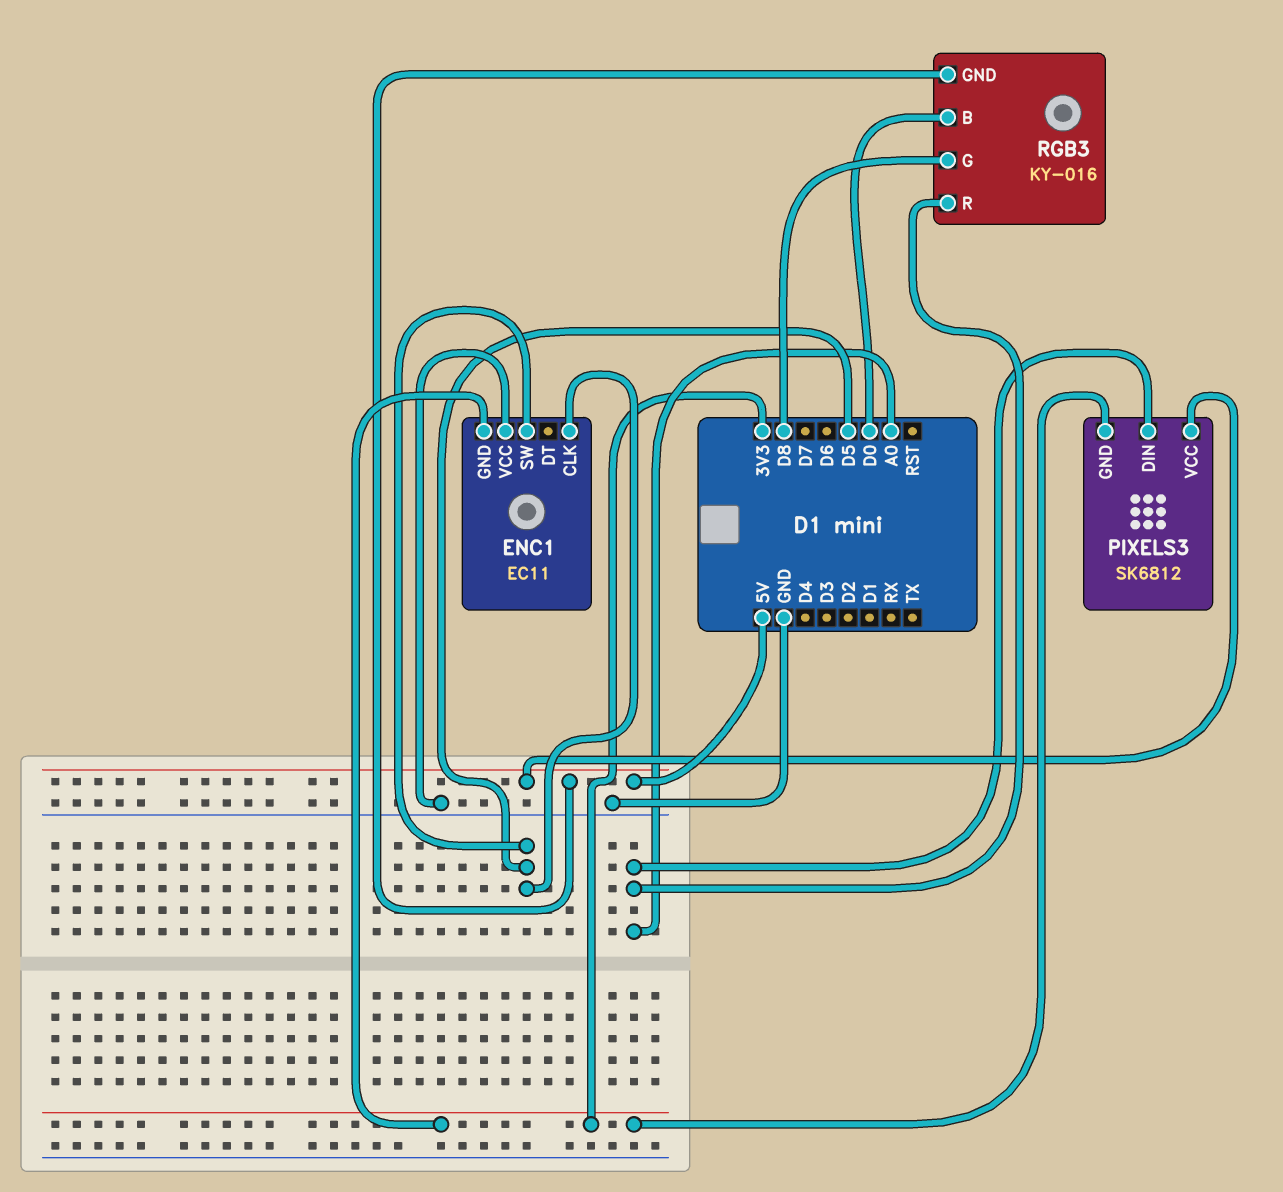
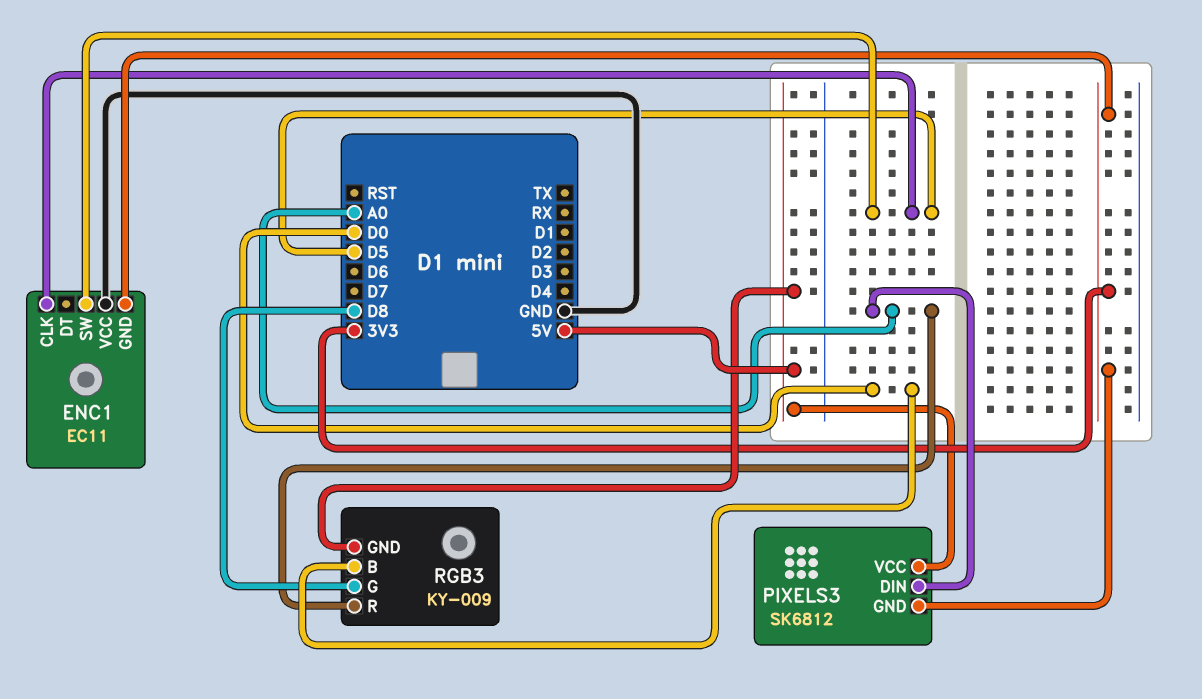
RGB3: KY-016 -> KY-009

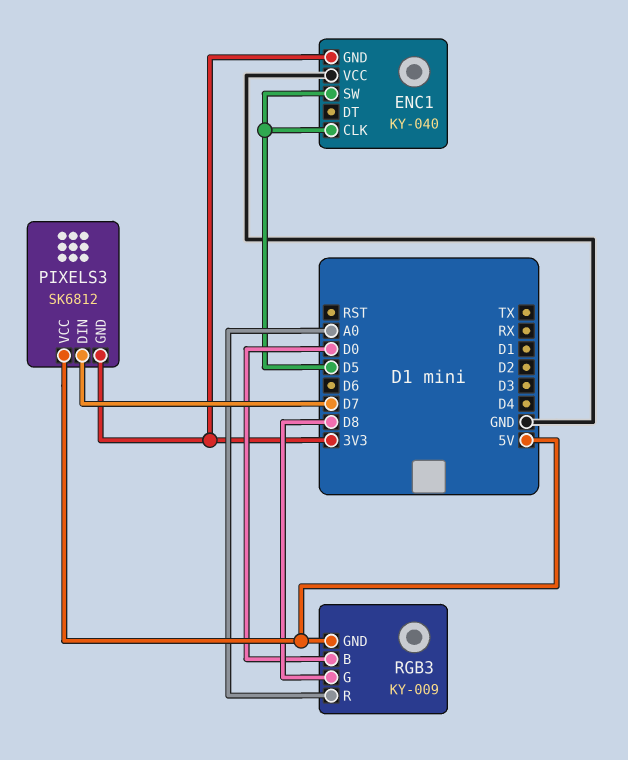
ENC1: EC11 -> KY-040
PIXELS3 pin DIN: A0 -> D7

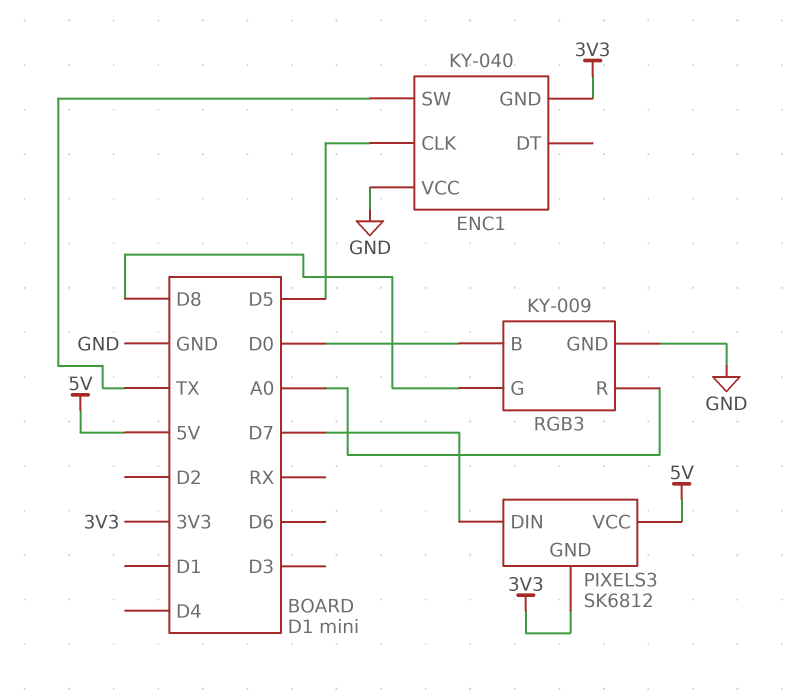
ENC1 pin SW: D5 -> TX
RGB3 pin GND: 5V -> GND

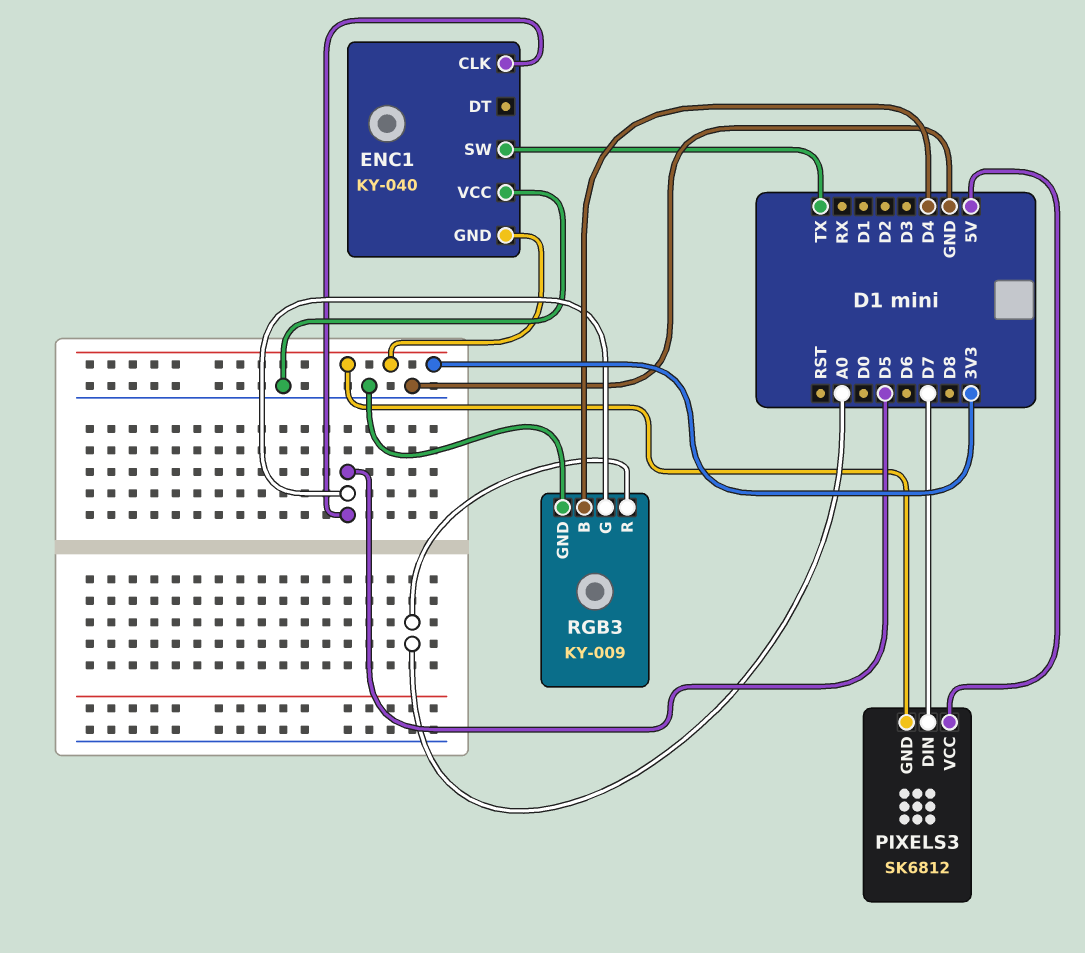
RGB3 pin B: D0 -> D4
RGB3 pin G: D8 -> D5

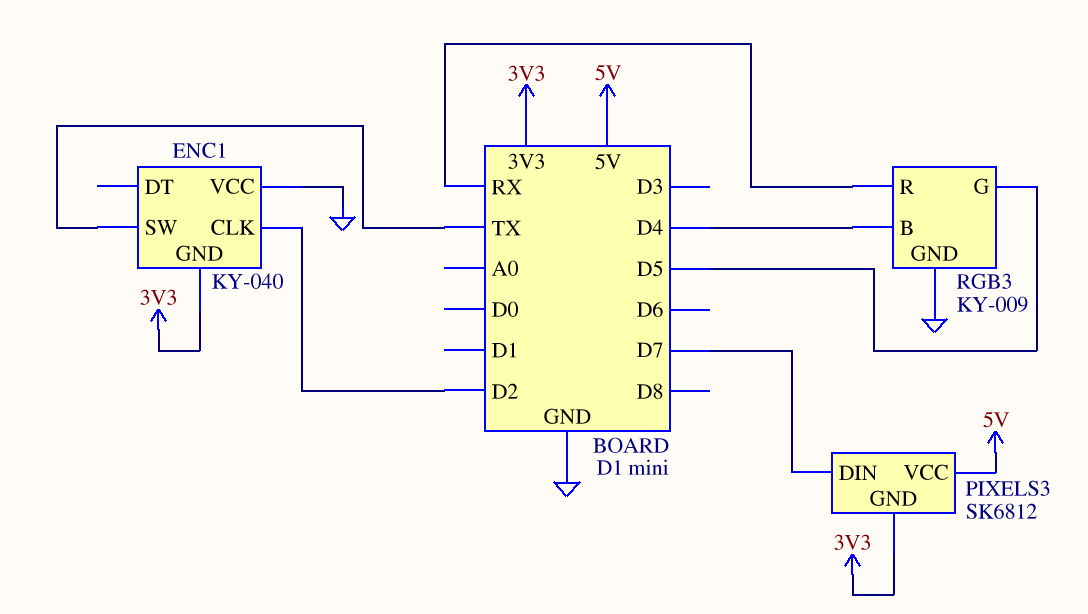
ENC1 pin CLK: D5 -> D2
RGB3 pin R: A0 -> RX

